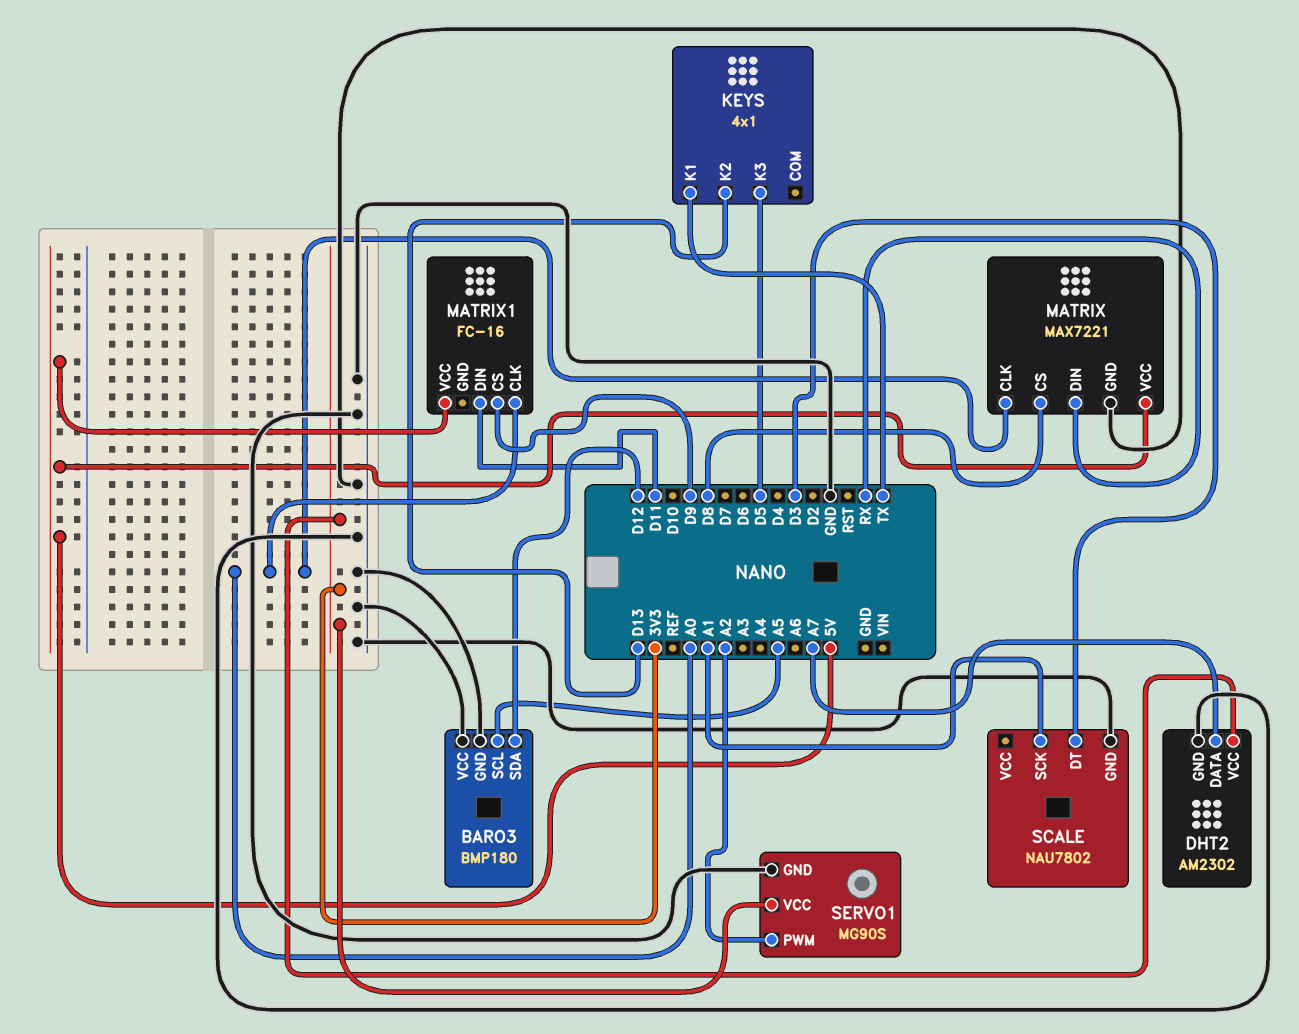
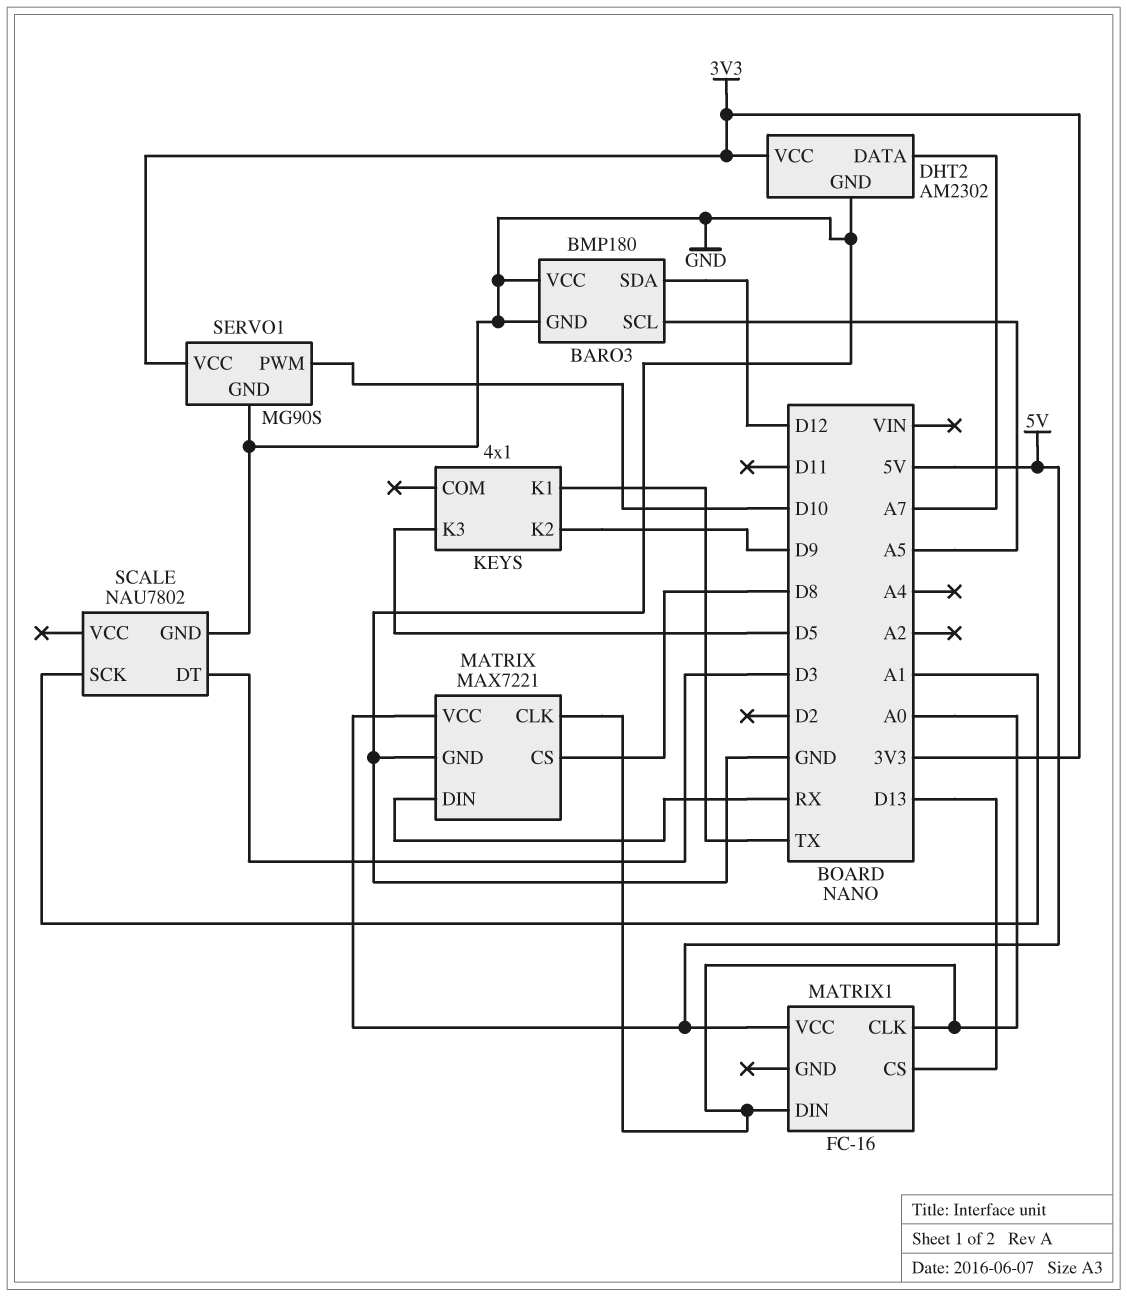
KEYS pin K2: D13 -> D9
MATRIX1 pin CS: D9 -> D13
MATRIX1 pin DIN: D11 -> A0
SERVO1 pin PWM: A2 -> D10

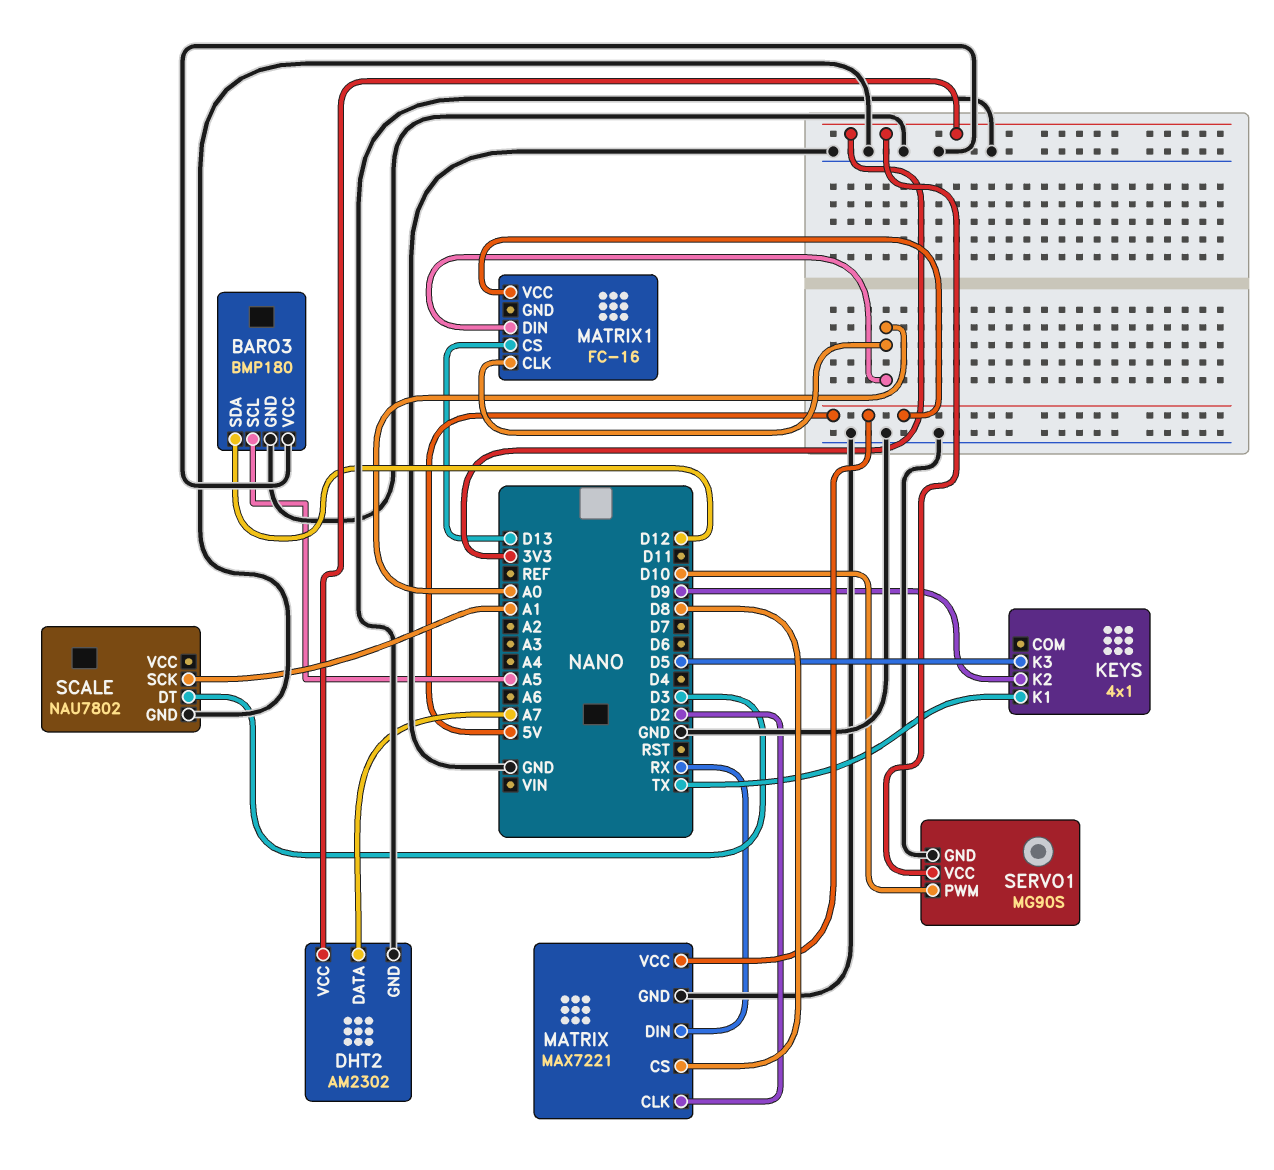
MATRIX pin CLK: A0 -> D2

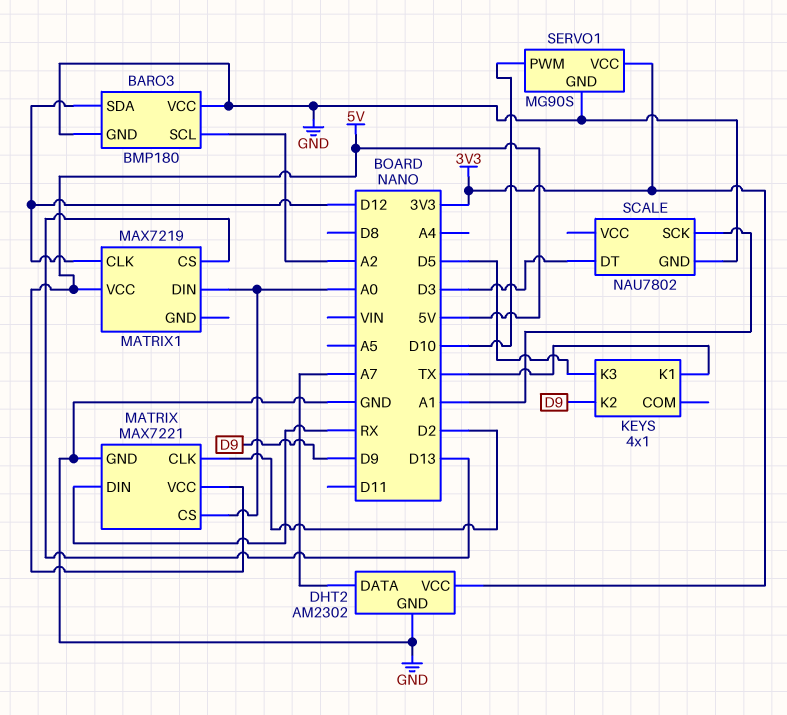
BARO3 pin SCL: A5 -> A2
MATRIX pin CS: D8 -> A0
MATRIX1: FC-16 -> MAX7219
MATRIX1 pin CLK: A0 -> D12

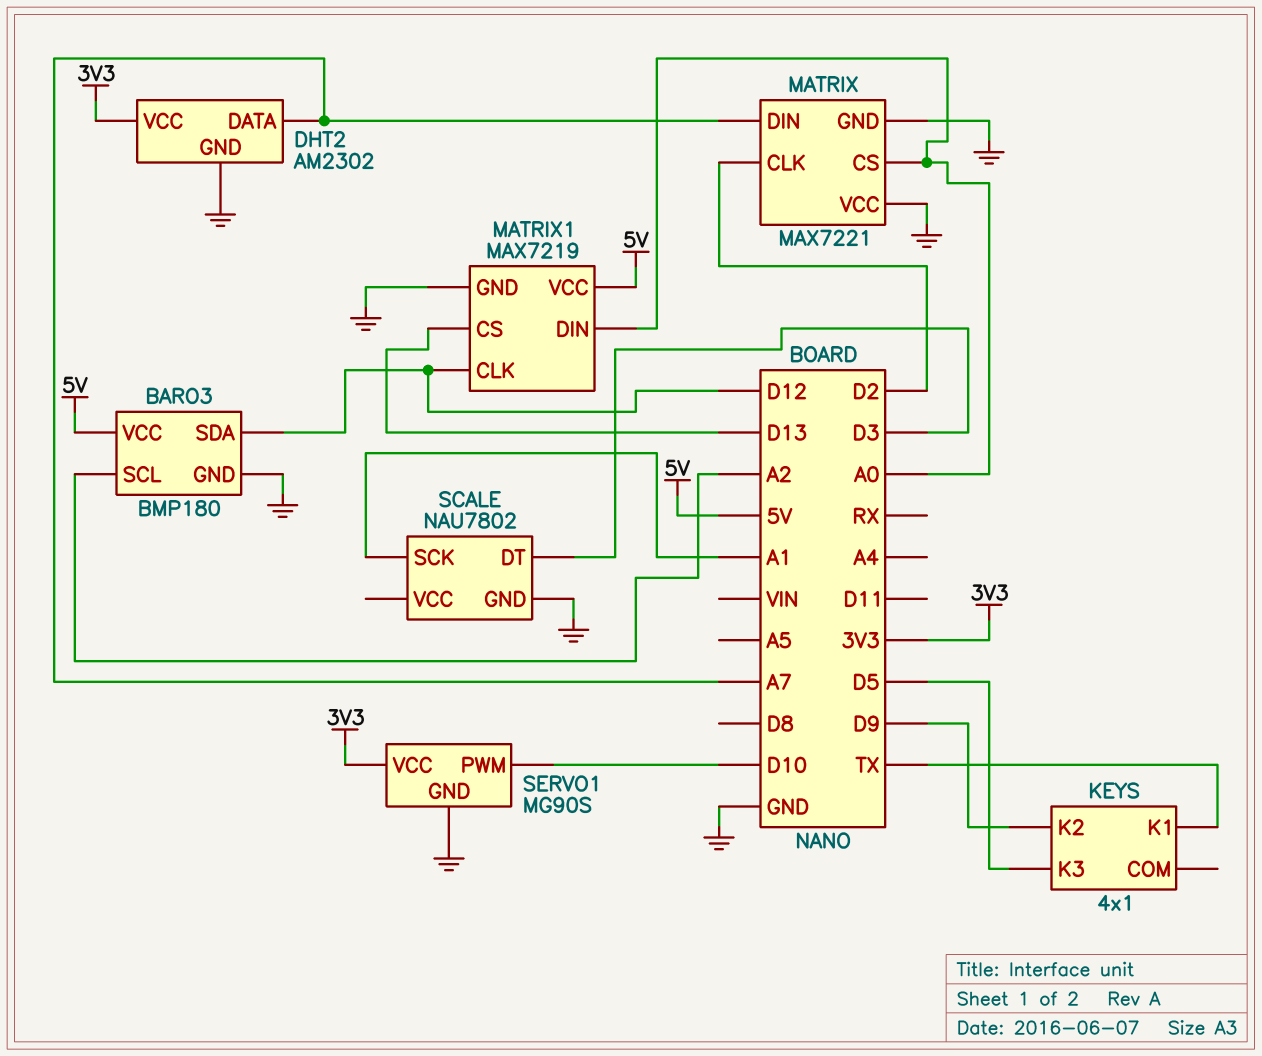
BARO3 pin VCC: GND -> 5V
MATRIX pin DIN: RX -> A7
MATRIX pin VCC: 5V -> GND
MATRIX1 pin GND: none -> GND

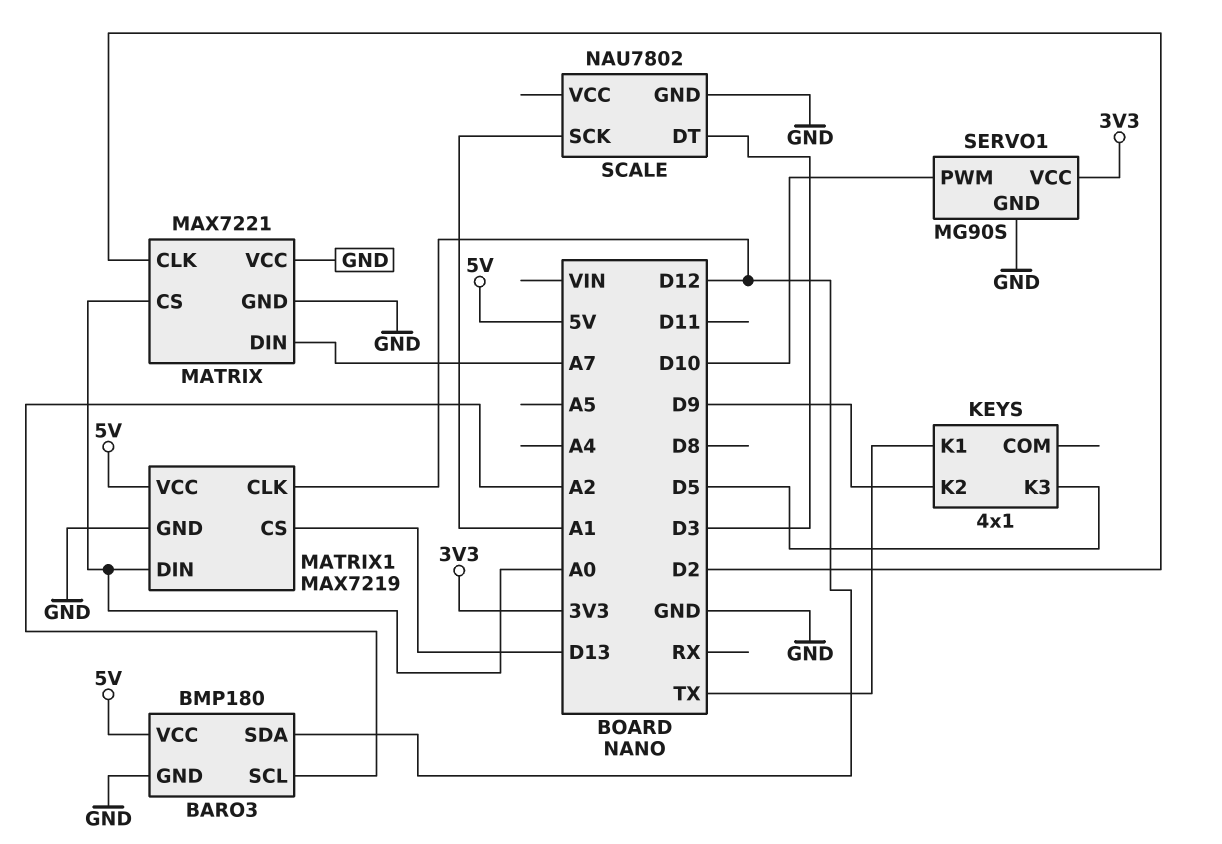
DHT2: AM2302 -> none
DHT2 pin DATA: A7 -> none
DHT2 pin GND: GND -> none
DHT2 pin VCC: 3V3 -> none

